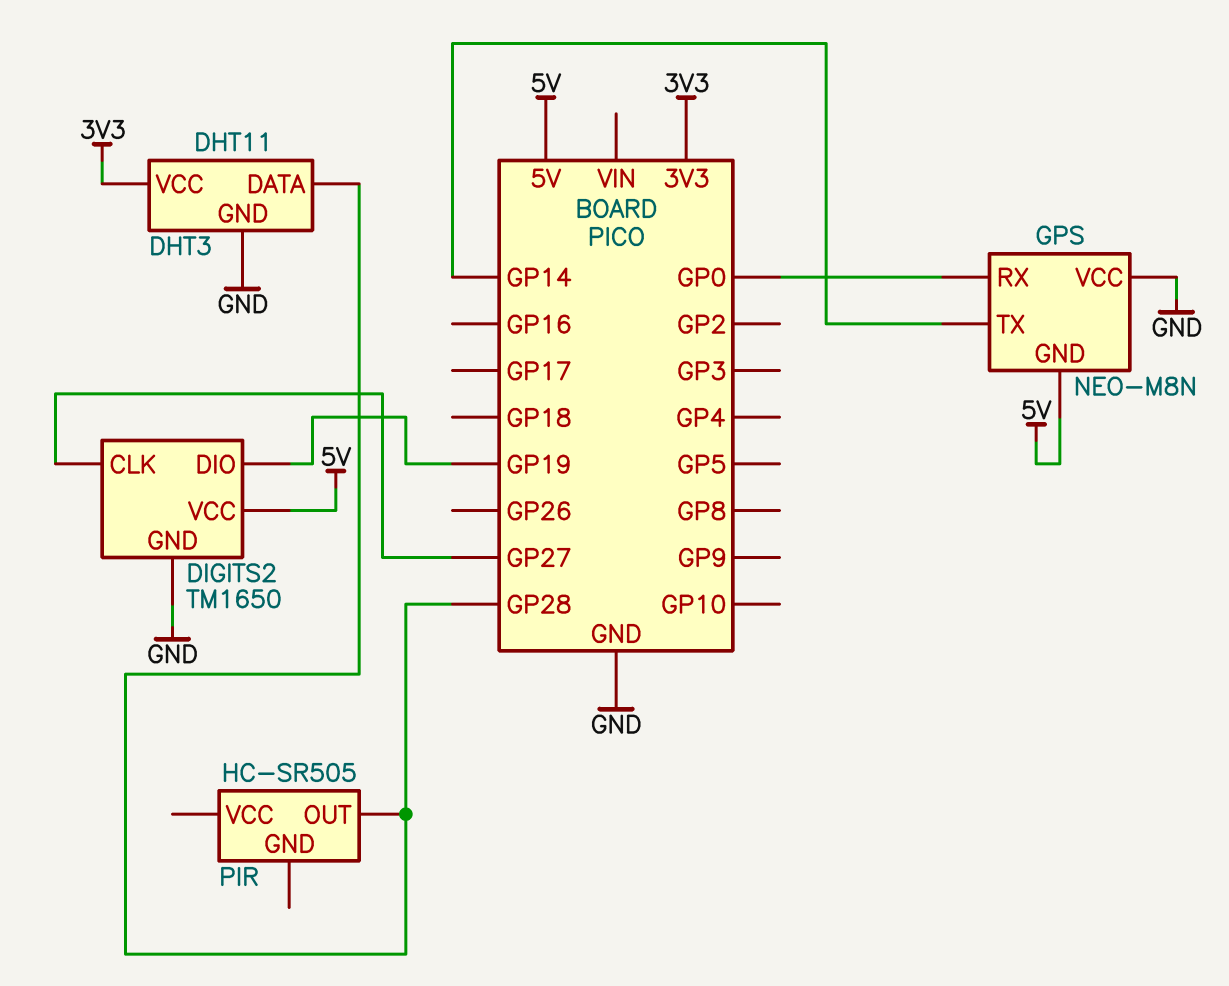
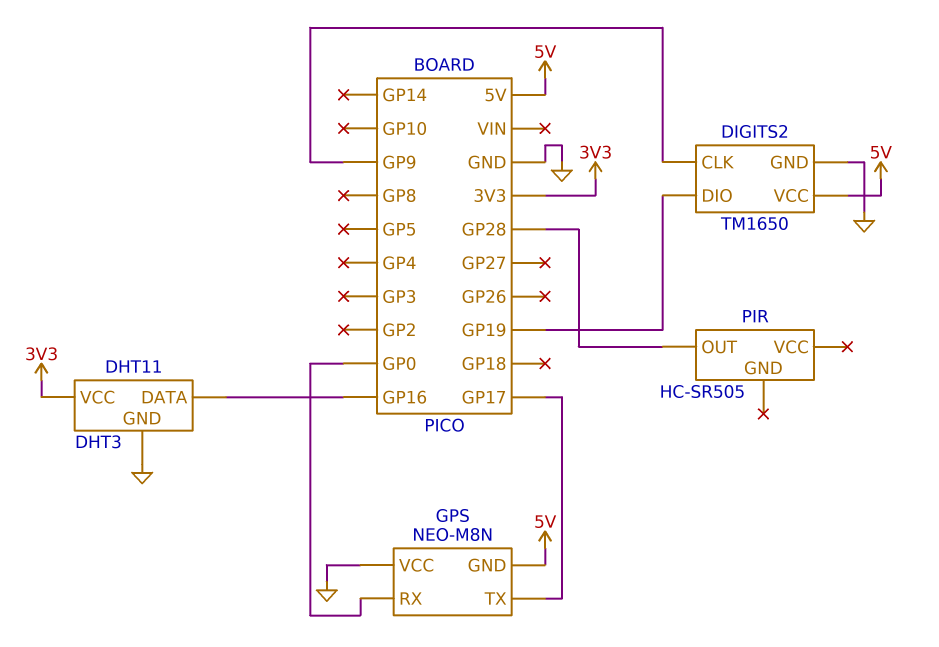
DHT3 pin DATA: GP28 -> GP16
DIGITS2 pin CLK: GP27 -> GP9
GPS pin TX: GP14 -> GP17

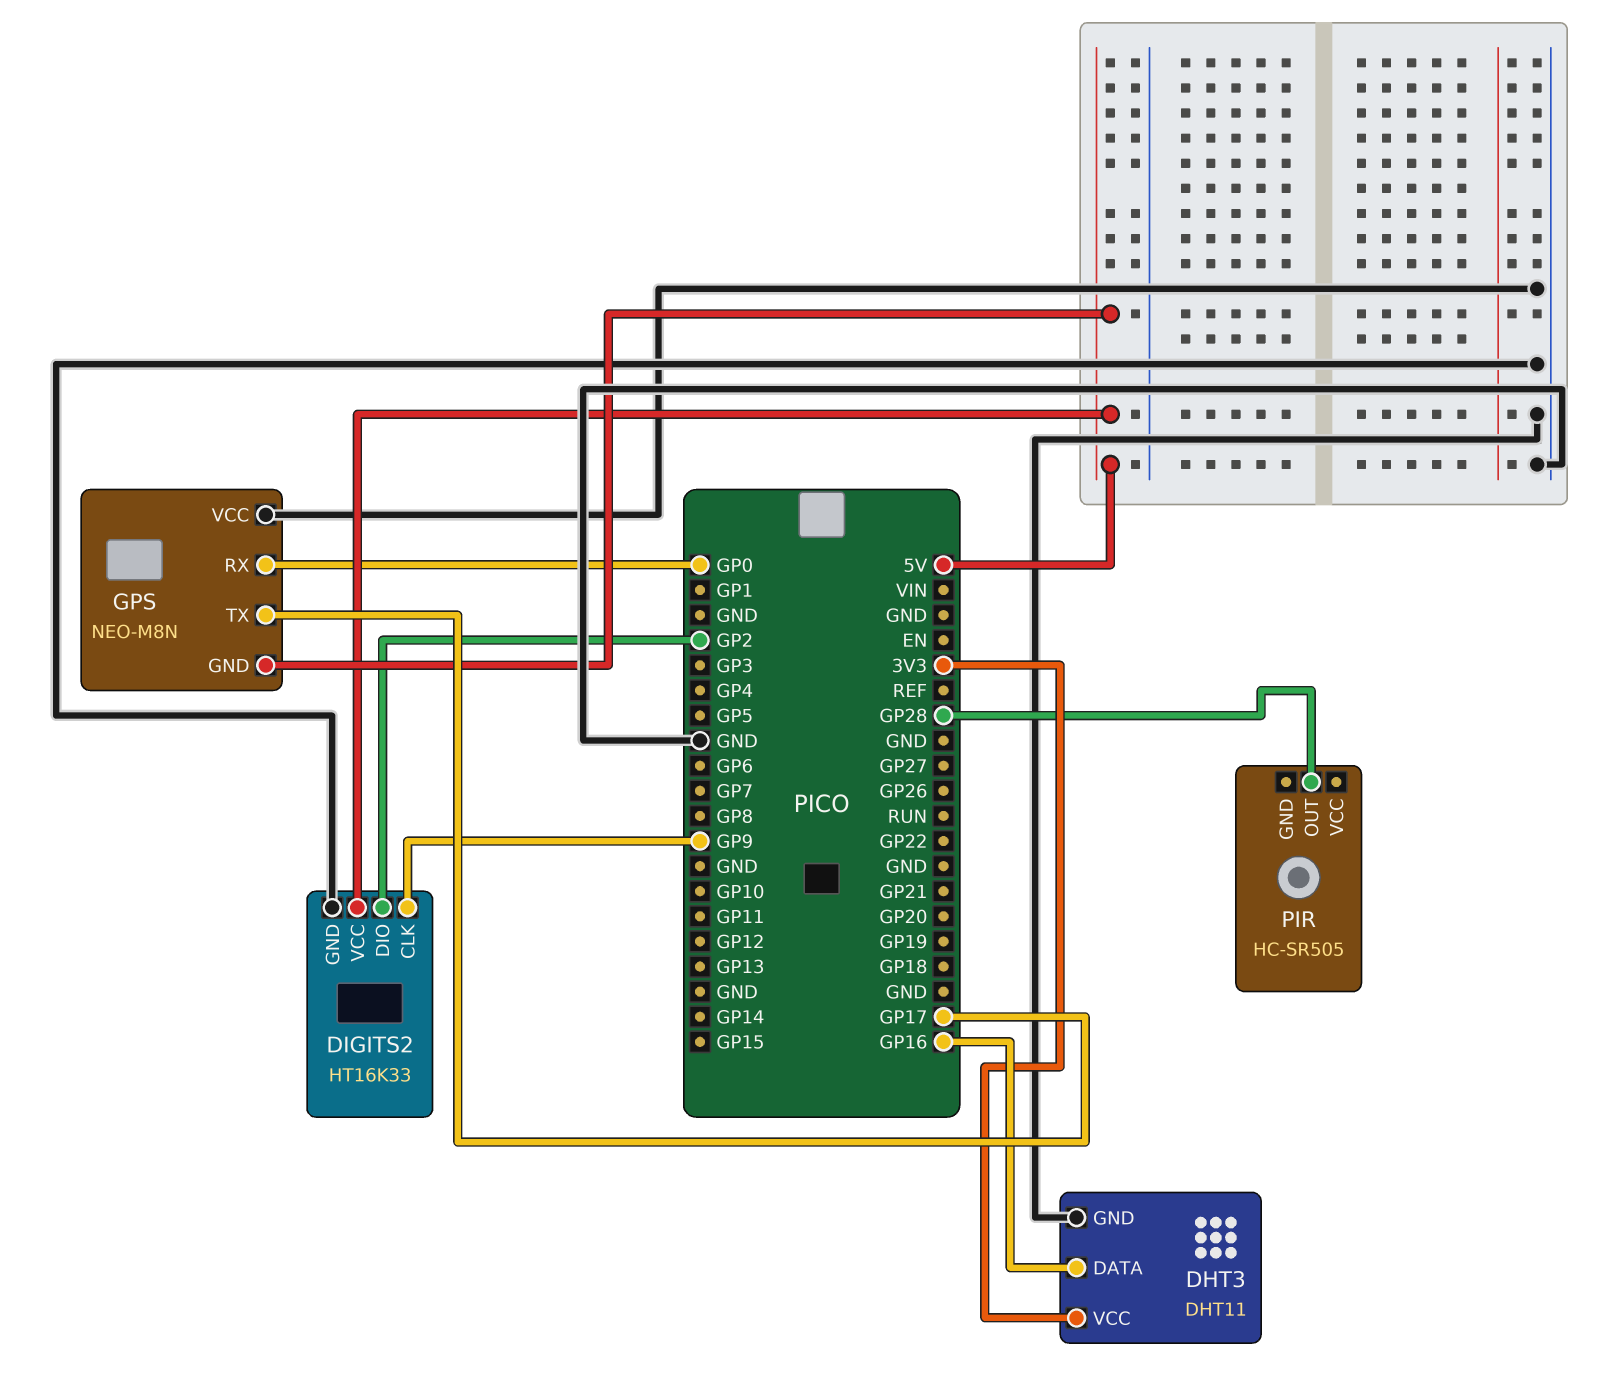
DIGITS2: TM1650 -> HT16K33
DIGITS2 pin DIO: GP19 -> GP2

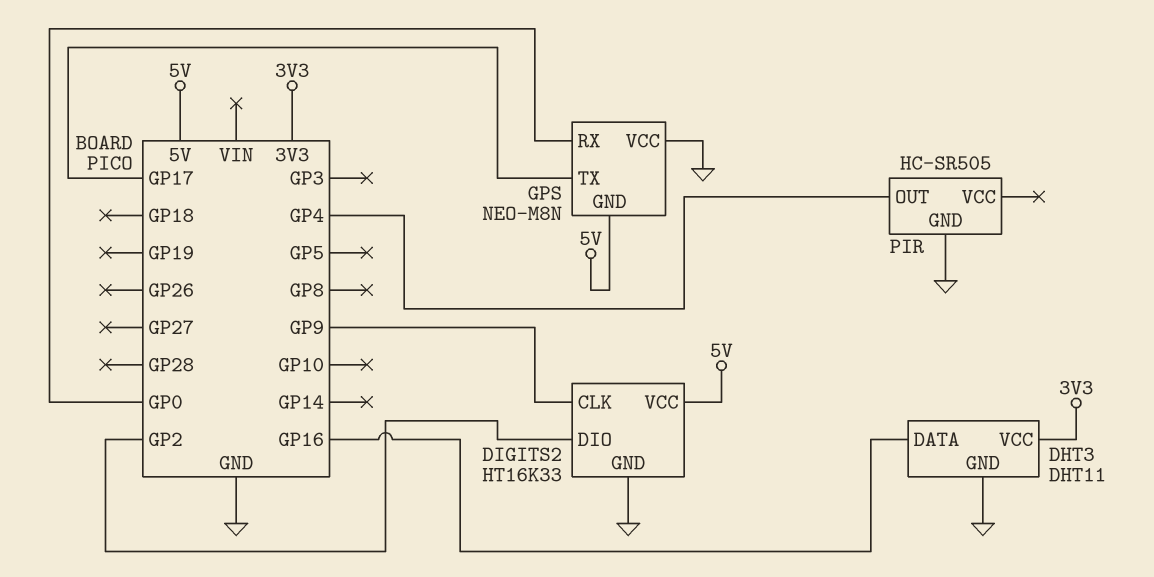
PIR pin GND: none -> GND
PIR pin OUT: GP28 -> GP4

